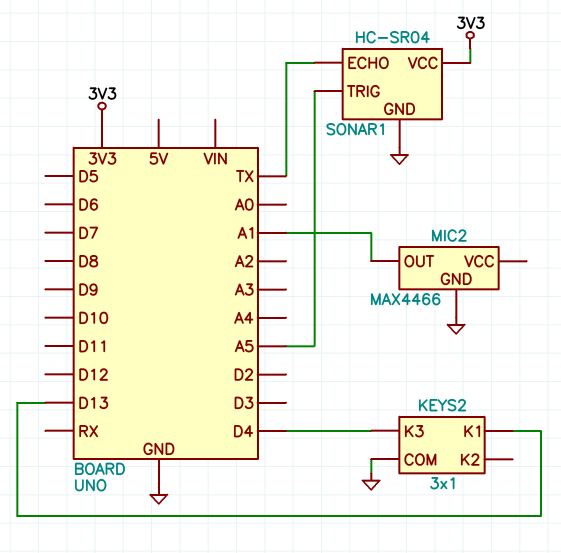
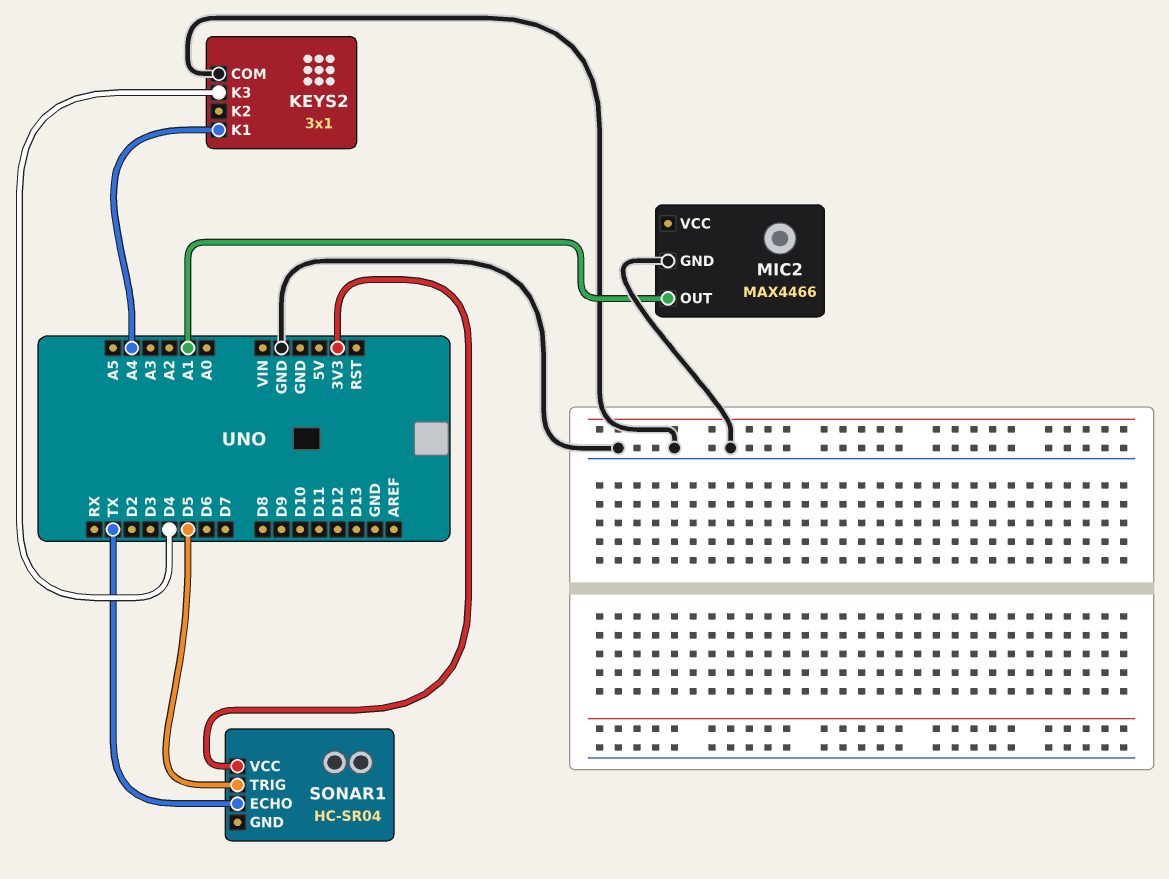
KEYS2 pin K1: D13 -> A4
SONAR1 pin GND: GND -> none
SONAR1 pin TRIG: A5 -> D5

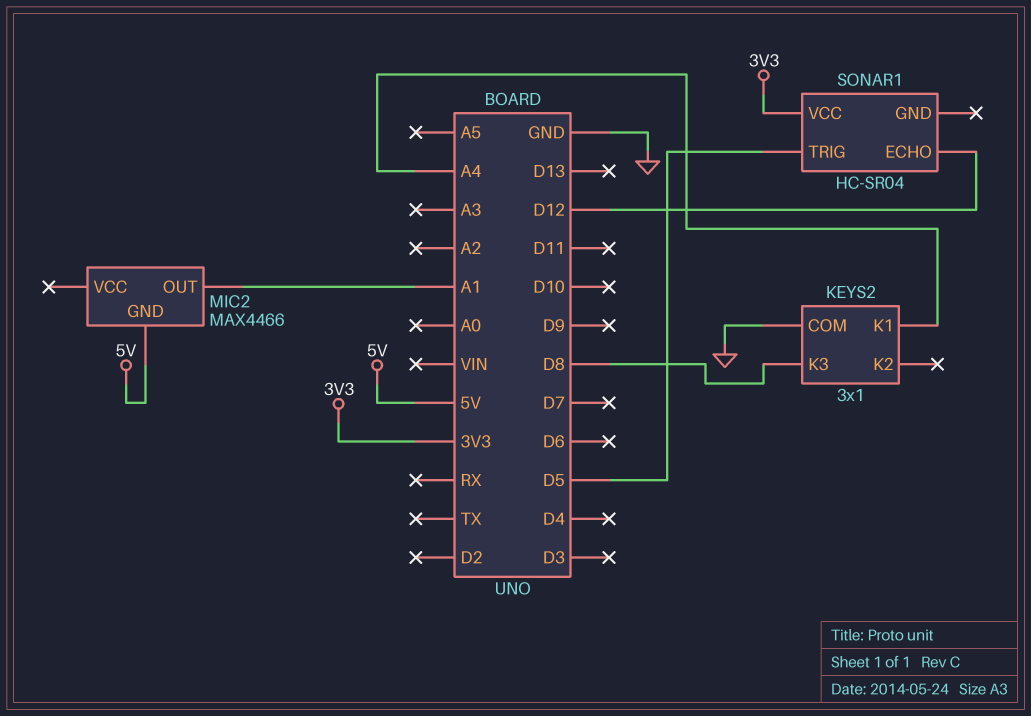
KEYS2 pin K3: D4 -> D8
MIC2 pin GND: GND -> 5V
SONAR1 pin ECHO: TX -> D12

